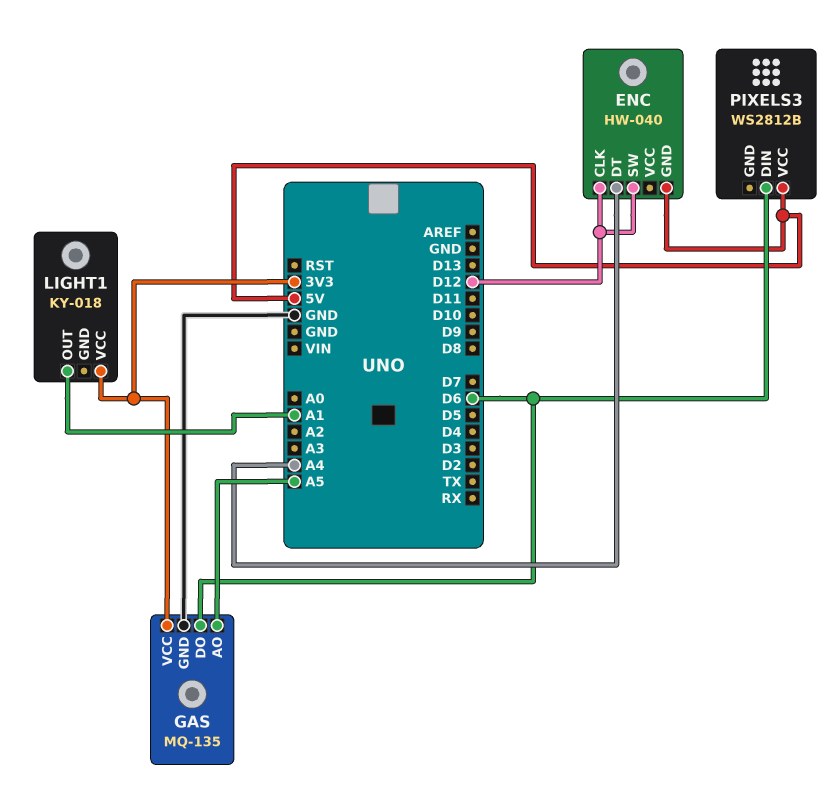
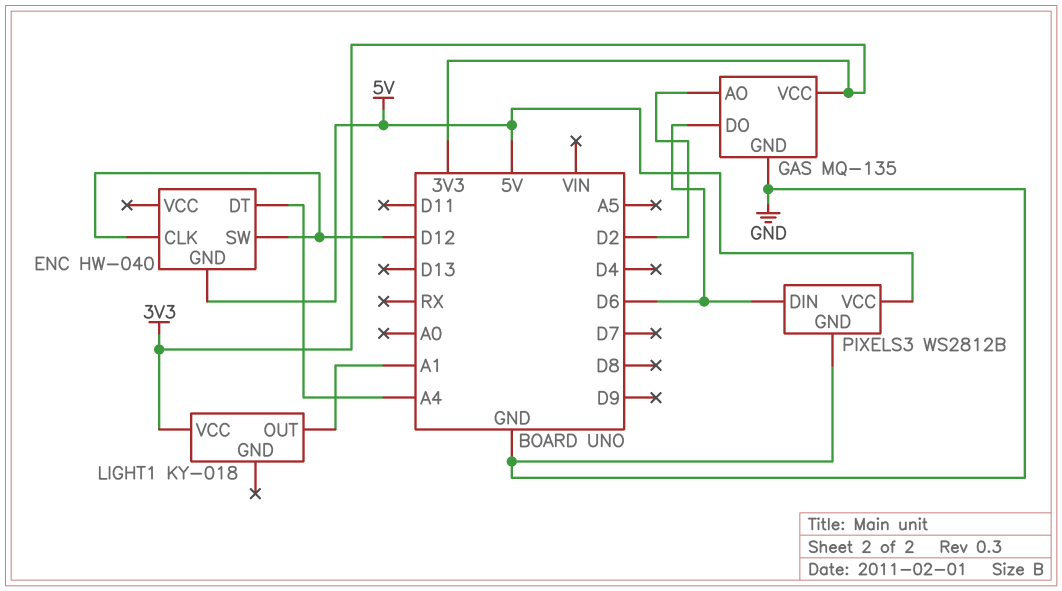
GAS pin AO: A5 -> D2
PIXELS3 pin GND: none -> GND

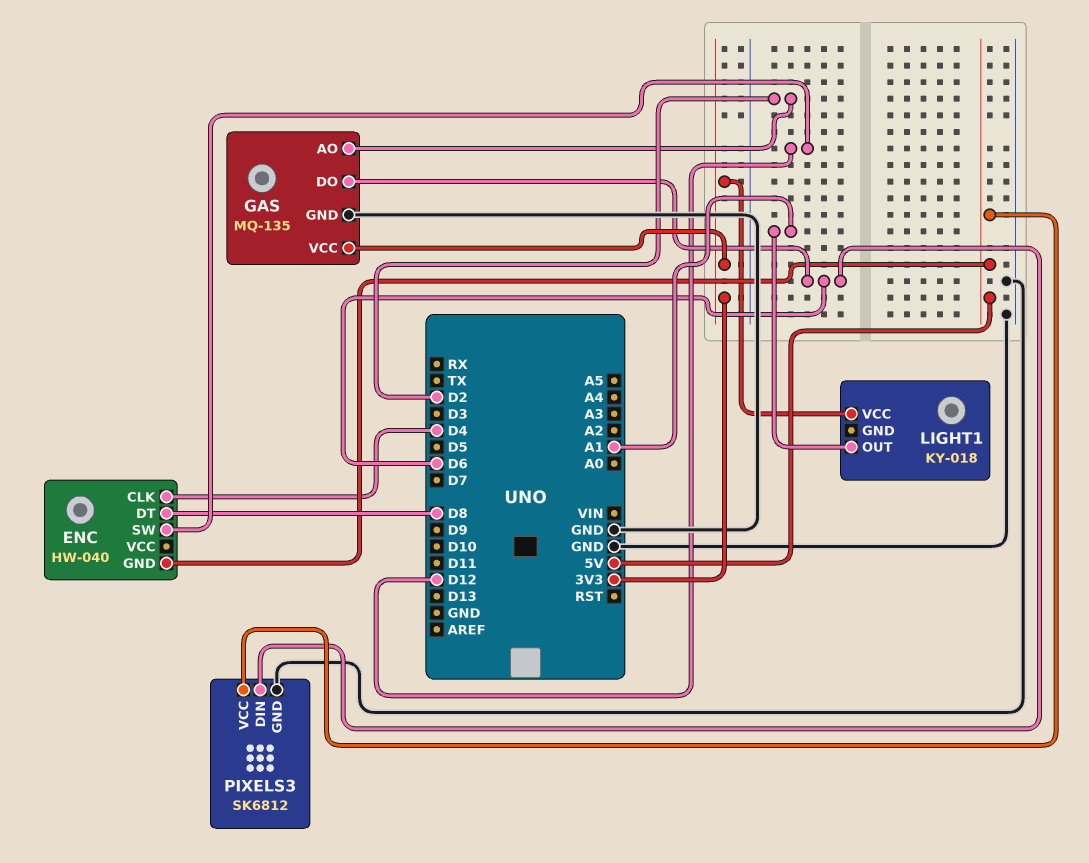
ENC pin CLK: D12 -> D4
ENC pin DT: A4 -> D8
PIXELS3: WS2812B -> SK6812

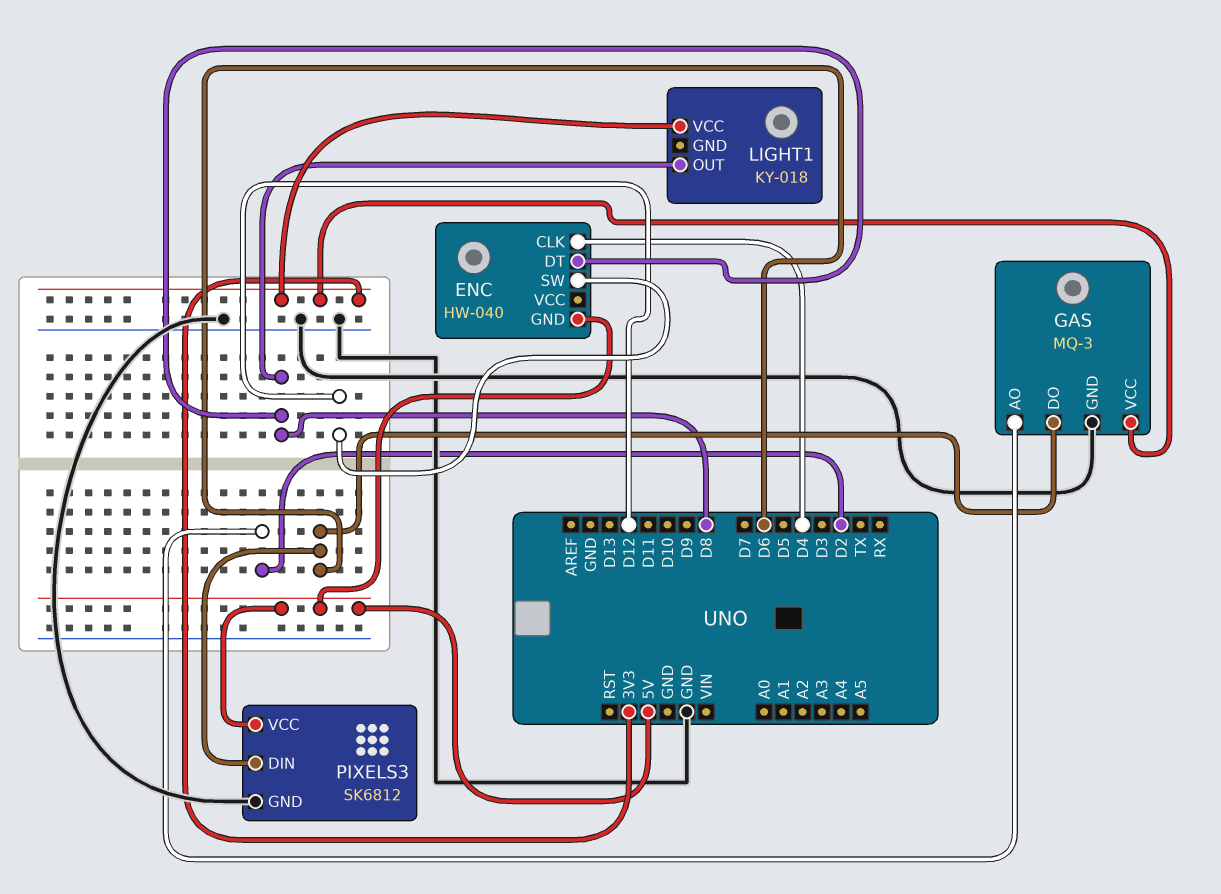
GAS: MQ-135 -> MQ-3
LIGHT1 pin OUT: A1 -> D8

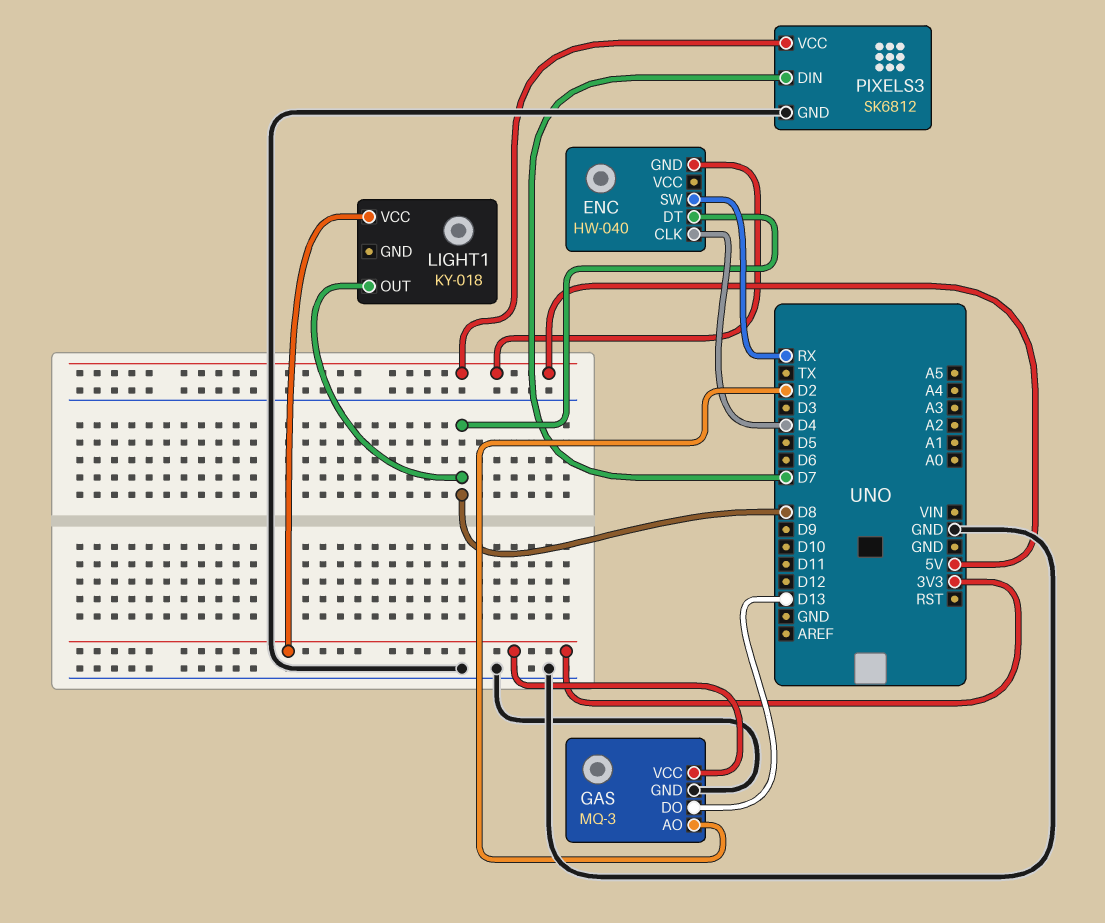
ENC pin SW: D12 -> RX
GAS pin DO: D6 -> D13
PIXELS3 pin DIN: D6 -> D7

